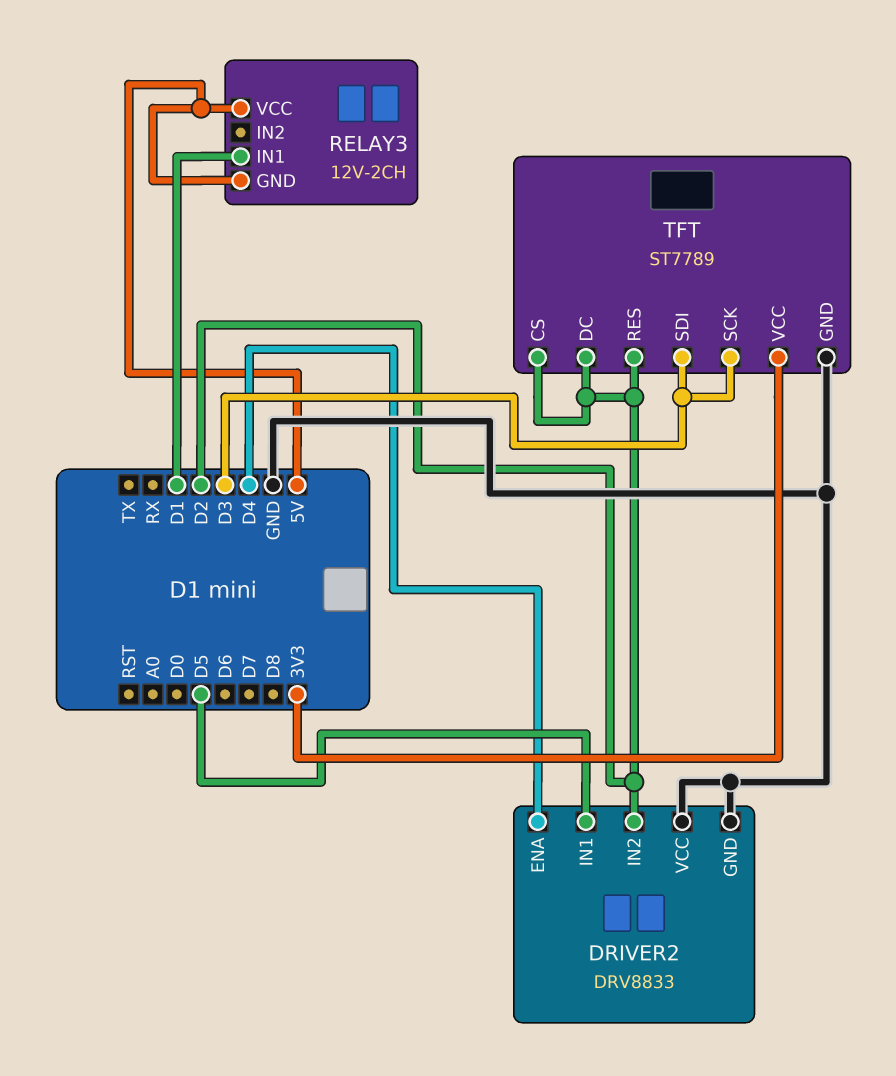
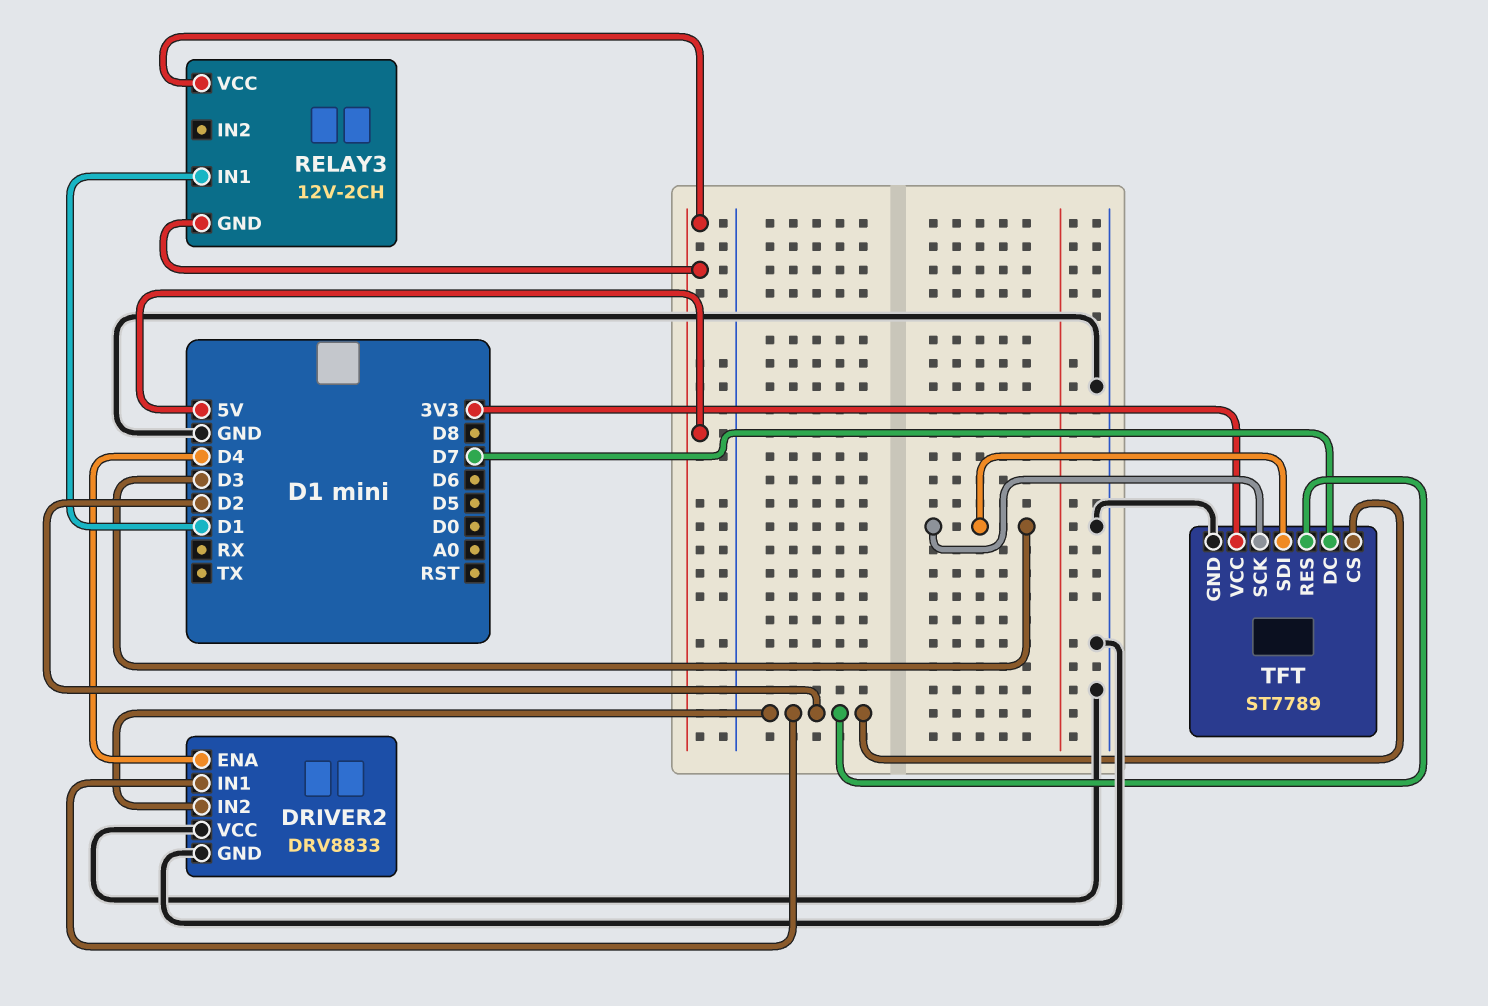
DRIVER2 pin IN1: D5 -> D2
TFT pin DC: D2 -> D7

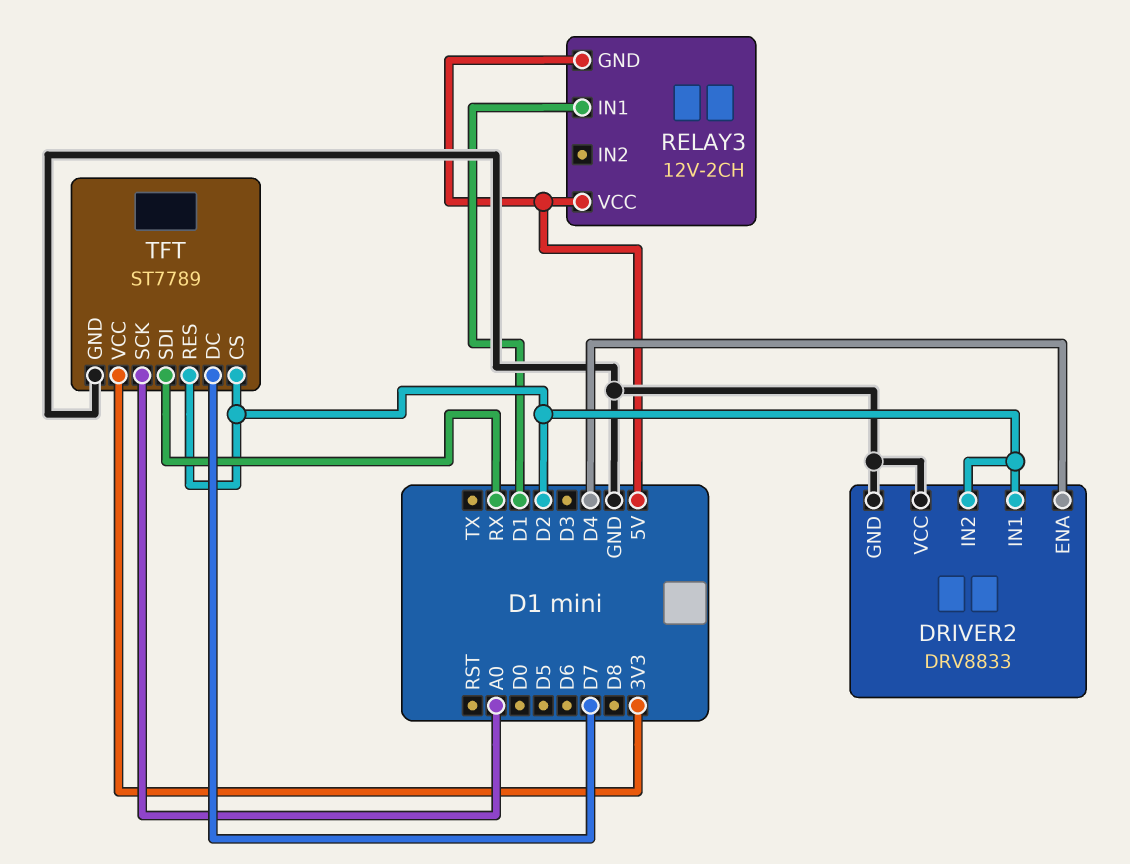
TFT pin SCK: D3 -> A0
TFT pin SDI: D3 -> RX

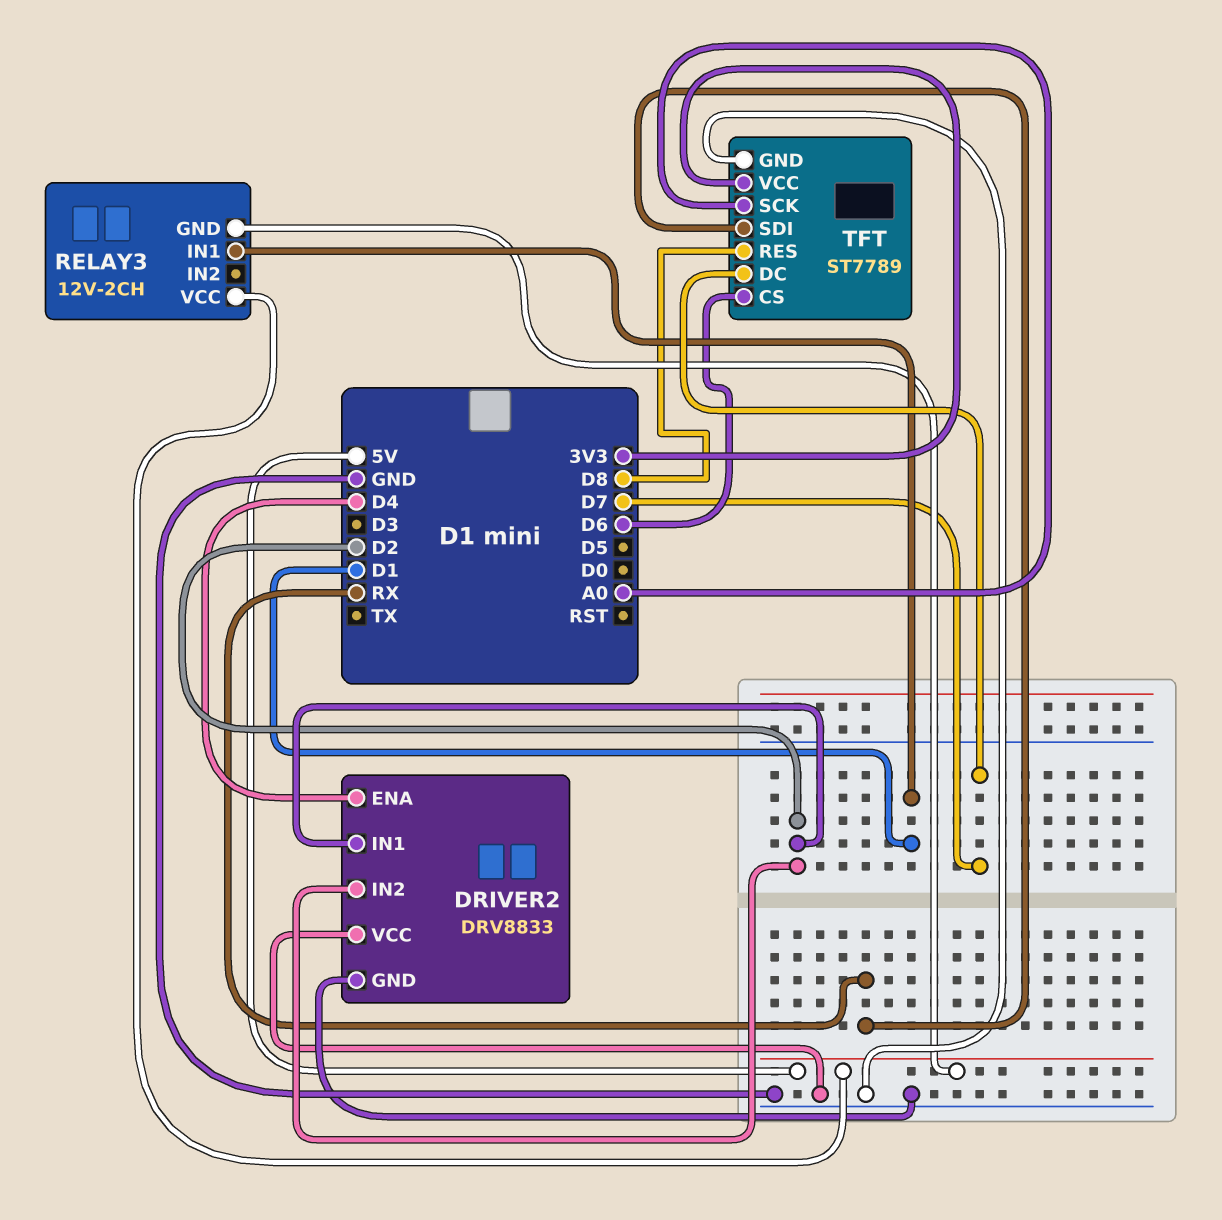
TFT pin CS: D2 -> D6
TFT pin RES: D2 -> D8

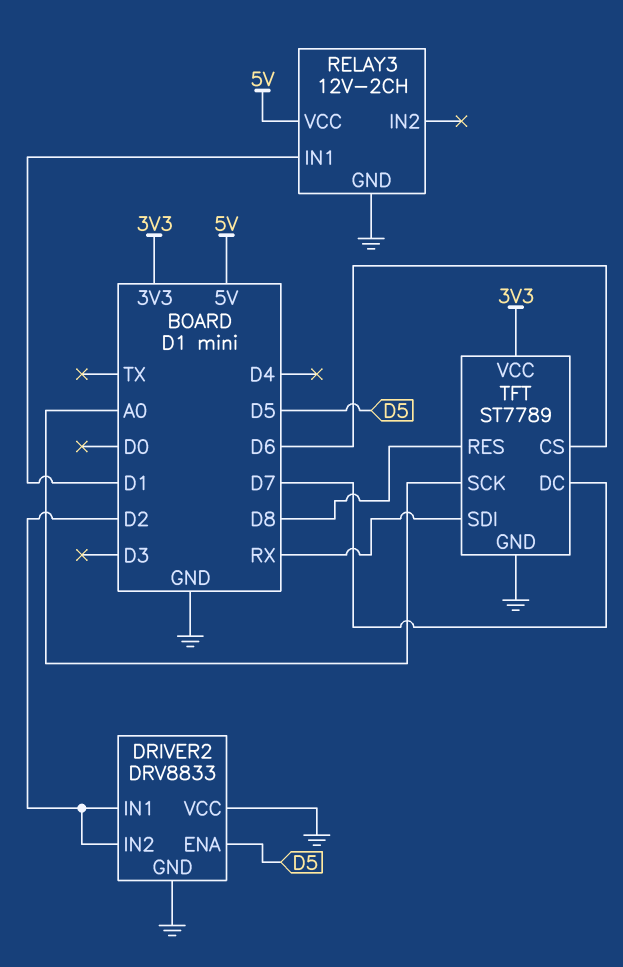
DRIVER2 pin ENA: D4 -> D5
RELAY3 pin GND: 5V -> GND

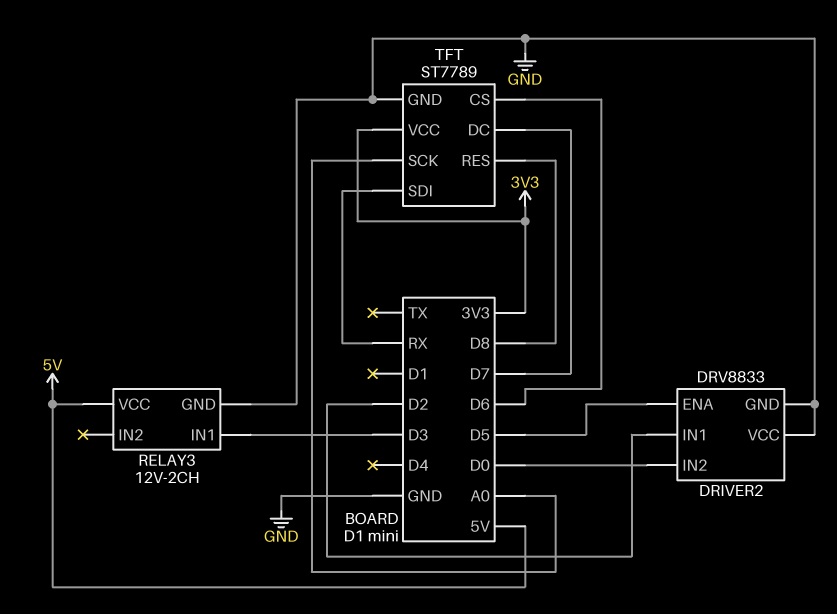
DRIVER2 pin IN2: D2 -> D0
RELAY3 pin IN1: D1 -> D3

